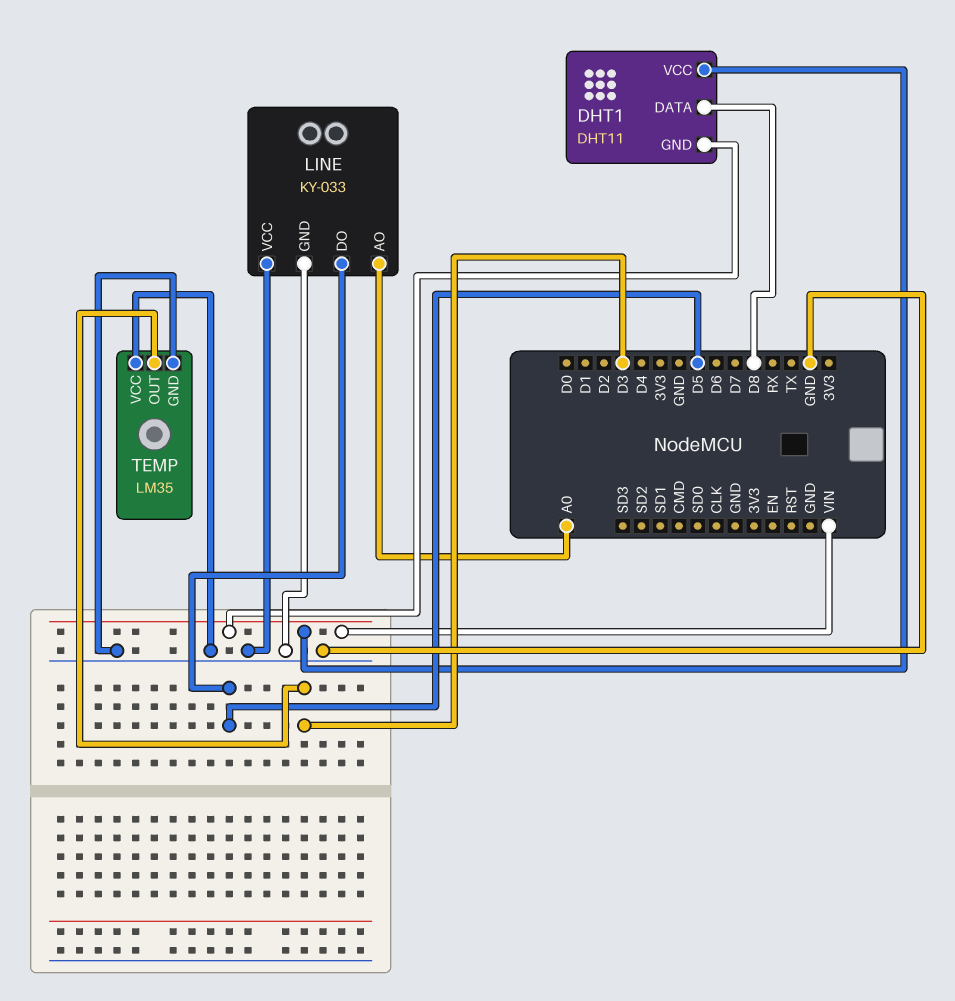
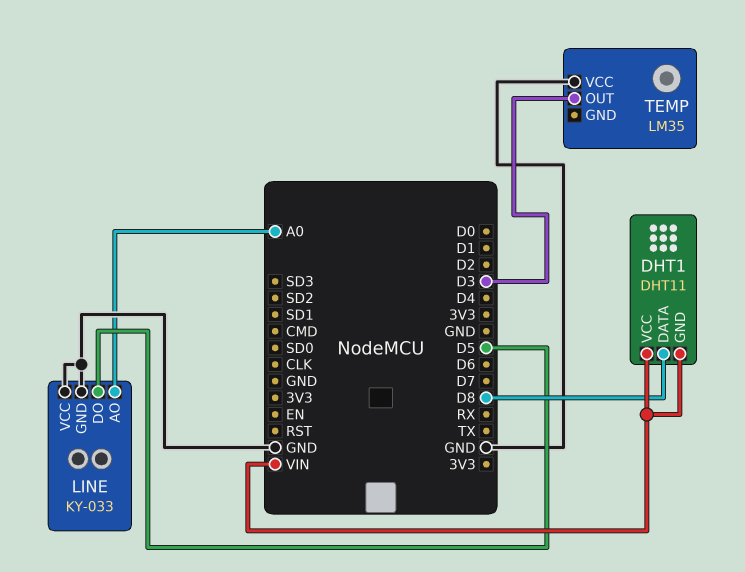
TEMP pin GND: GND -> none

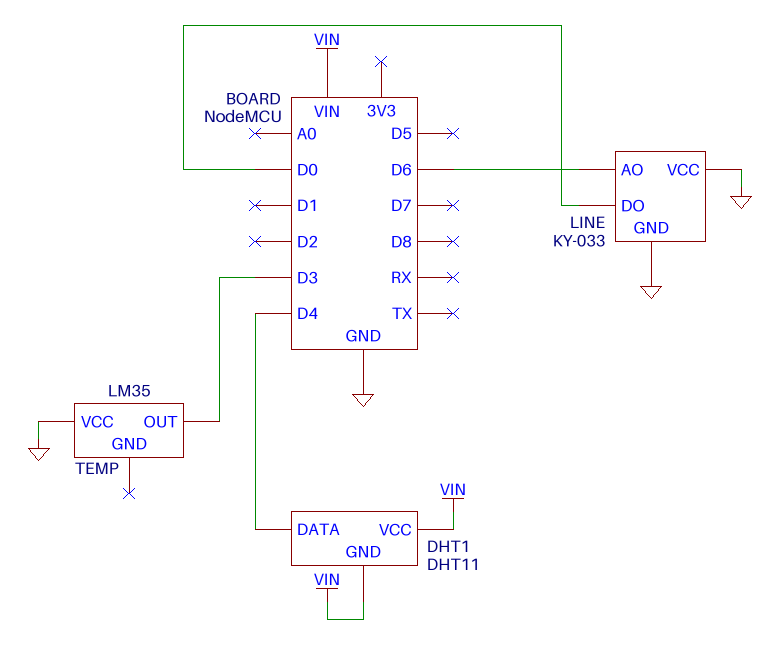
DHT1 pin DATA: D8 -> D4
LINE pin AO: A0 -> D6
LINE pin DO: D5 -> D0

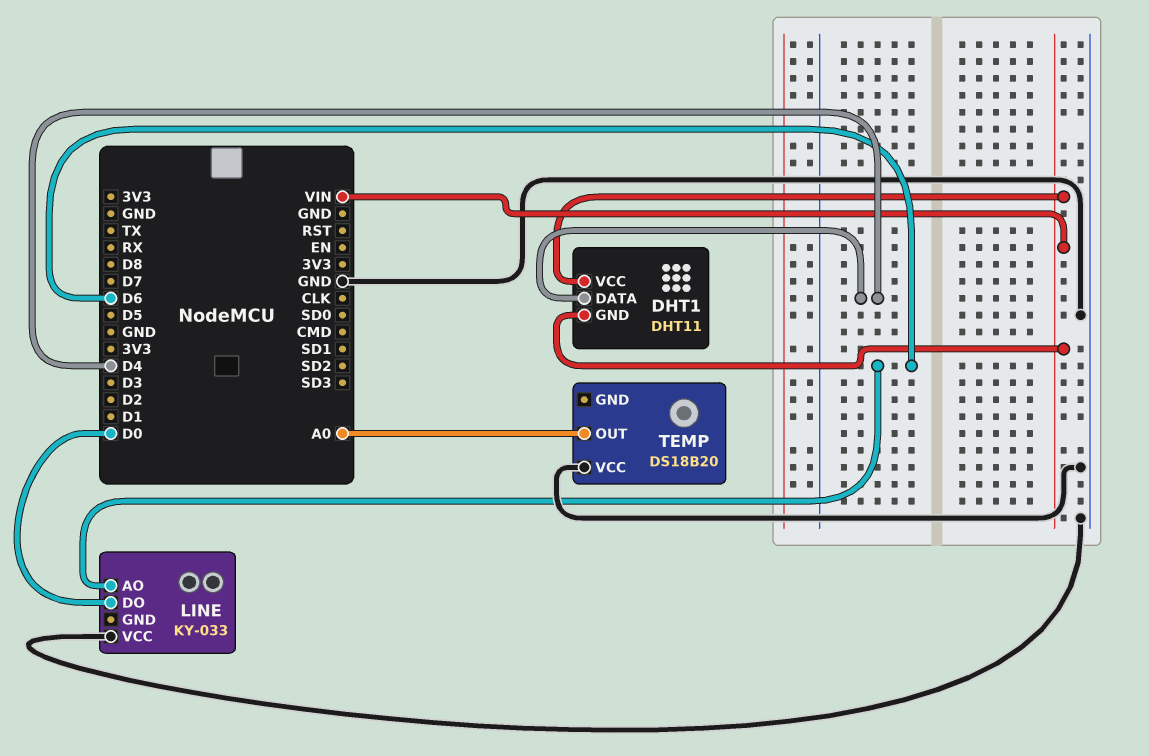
LINE pin GND: GND -> none
TEMP: LM35 -> DS18B20
TEMP pin OUT: D3 -> A0

